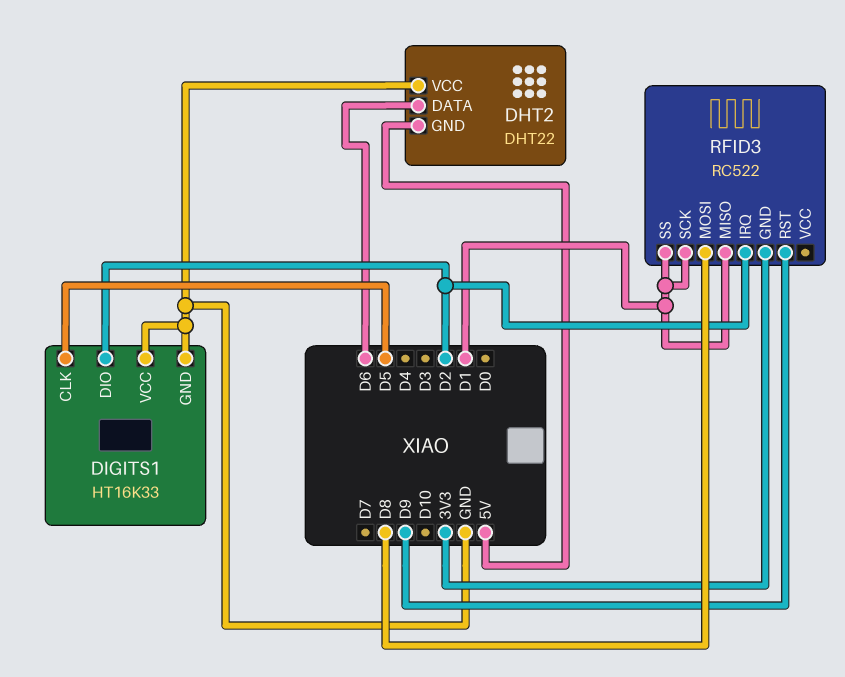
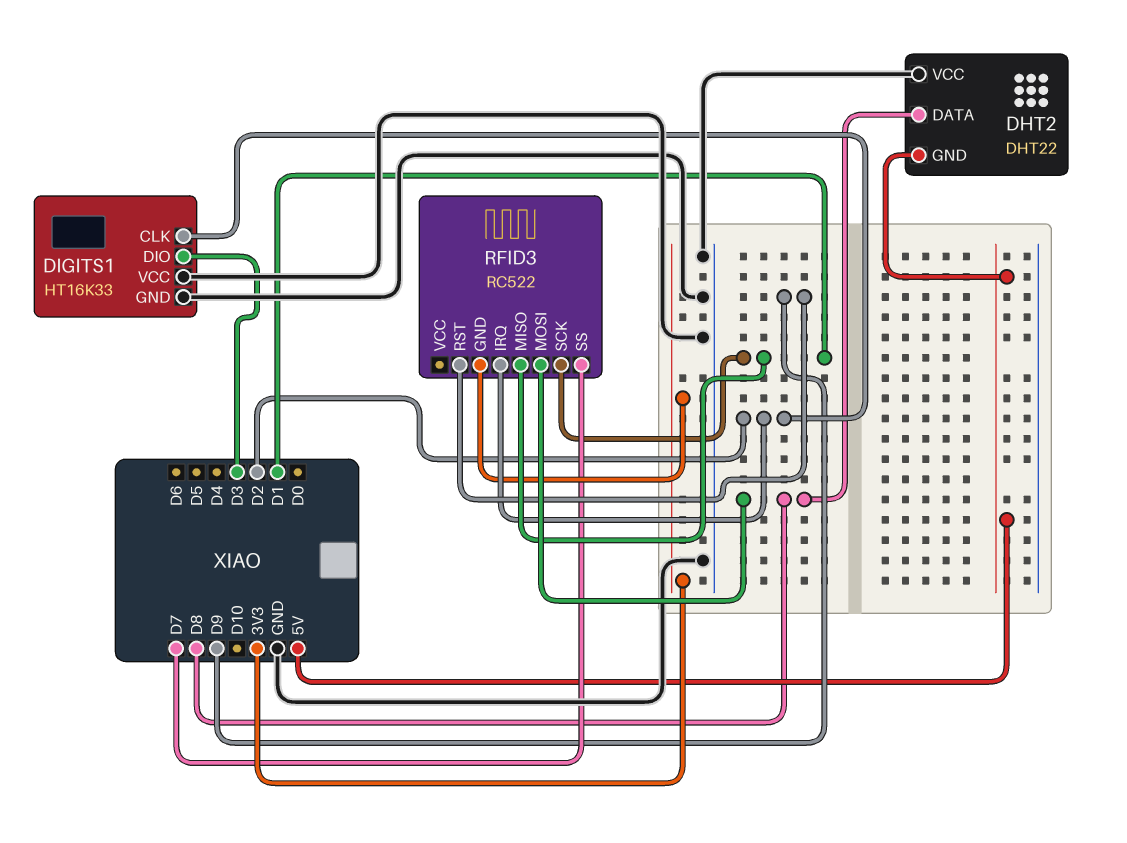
DHT2 pin DATA: D6 -> D8
DIGITS1 pin CLK: D5 -> D2
DIGITS1 pin DIO: D2 -> D3
RFID3 pin SS: D1 -> D7

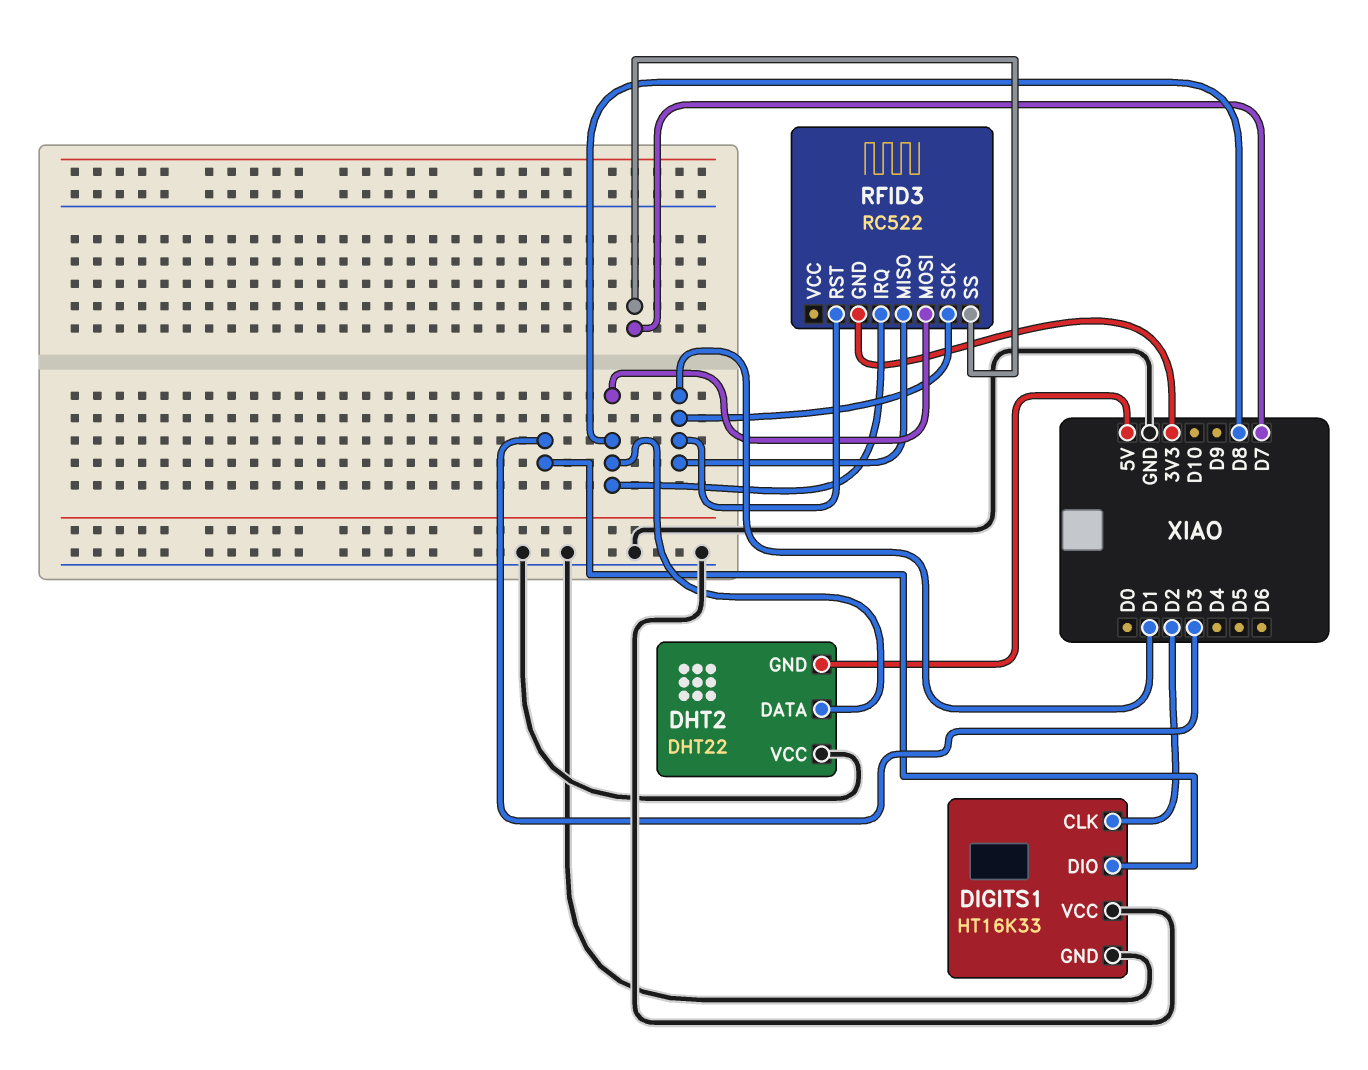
RFID3 pin IRQ: D2 -> D8
RFID3 pin RST: D9 -> D1

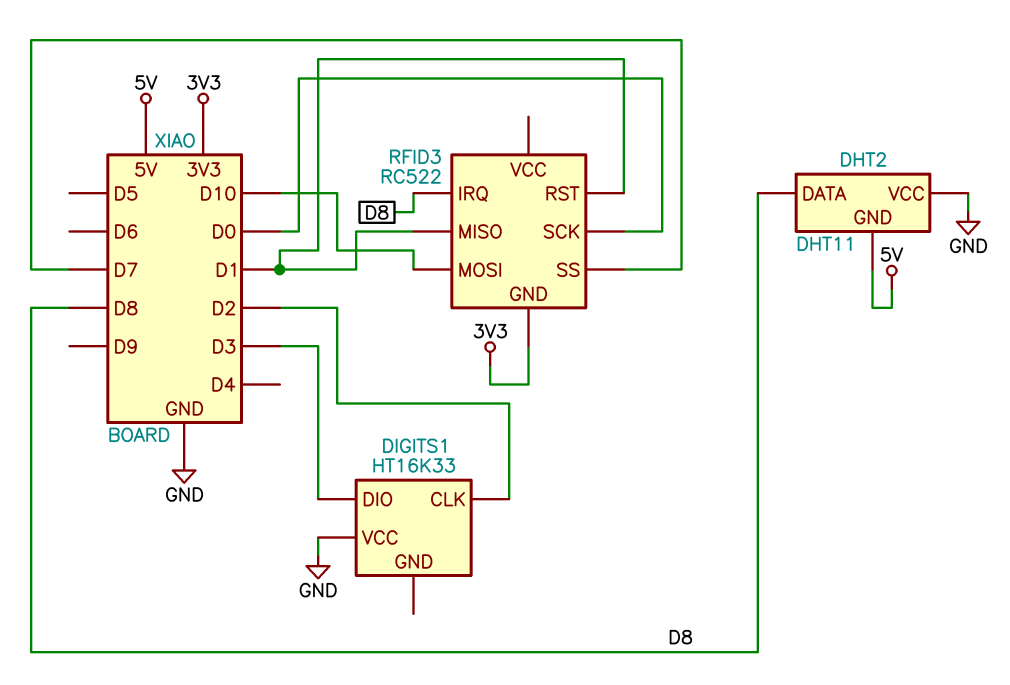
DHT2: DHT22 -> DHT11
DIGITS1 pin GND: GND -> none
RFID3 pin MOSI: D8 -> D10
RFID3 pin SCK: D1 -> D0

